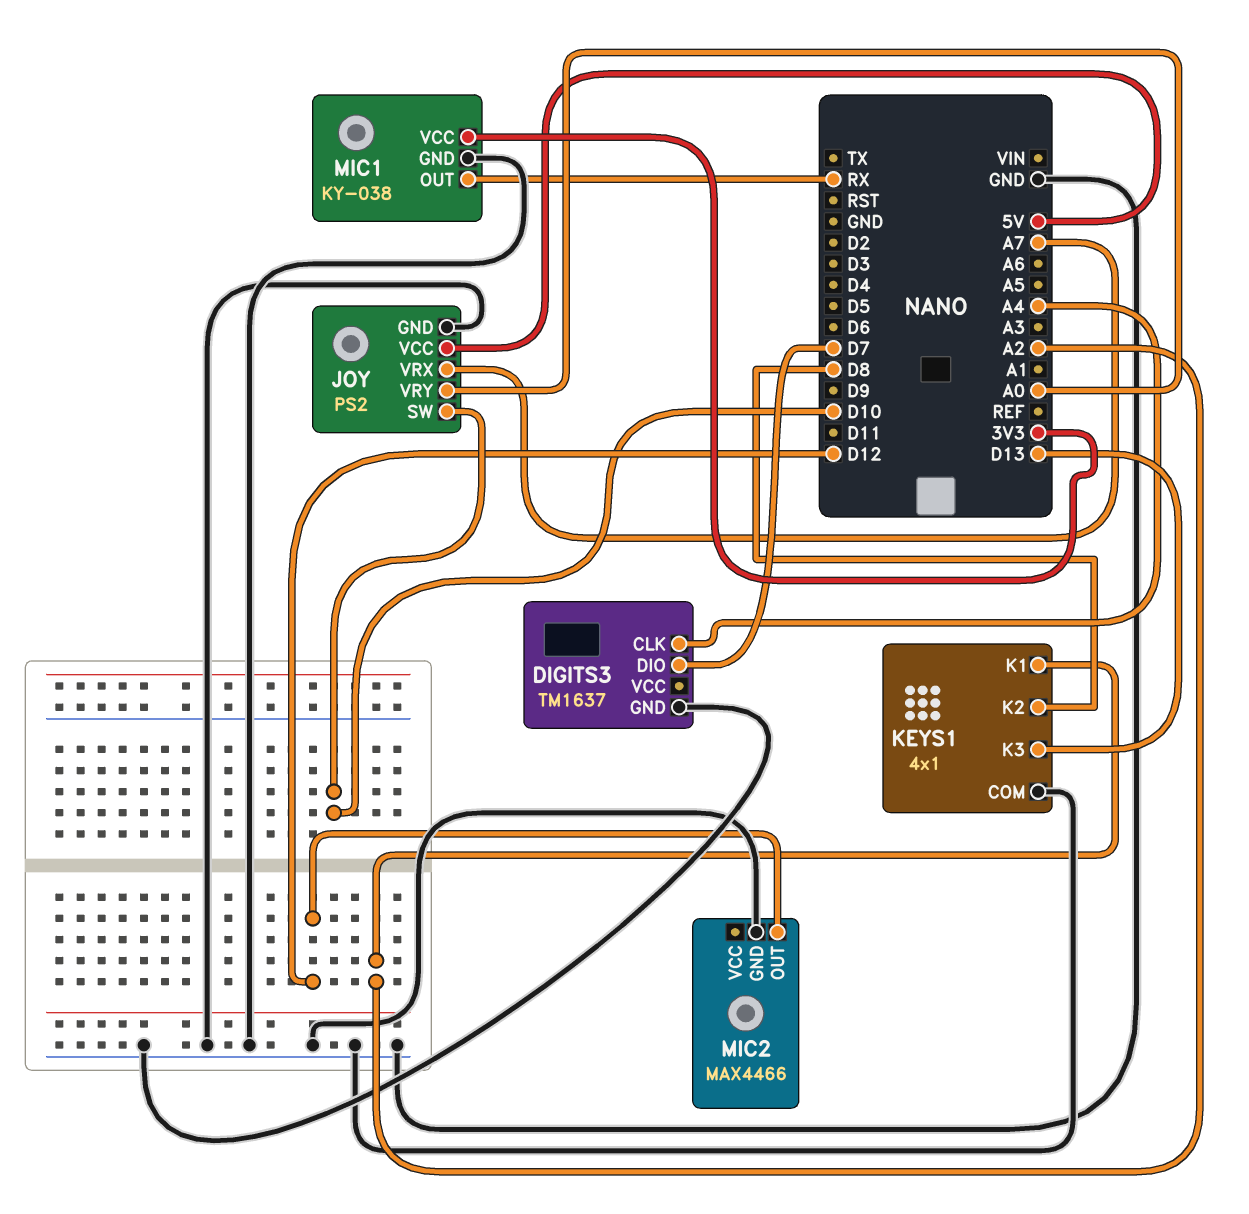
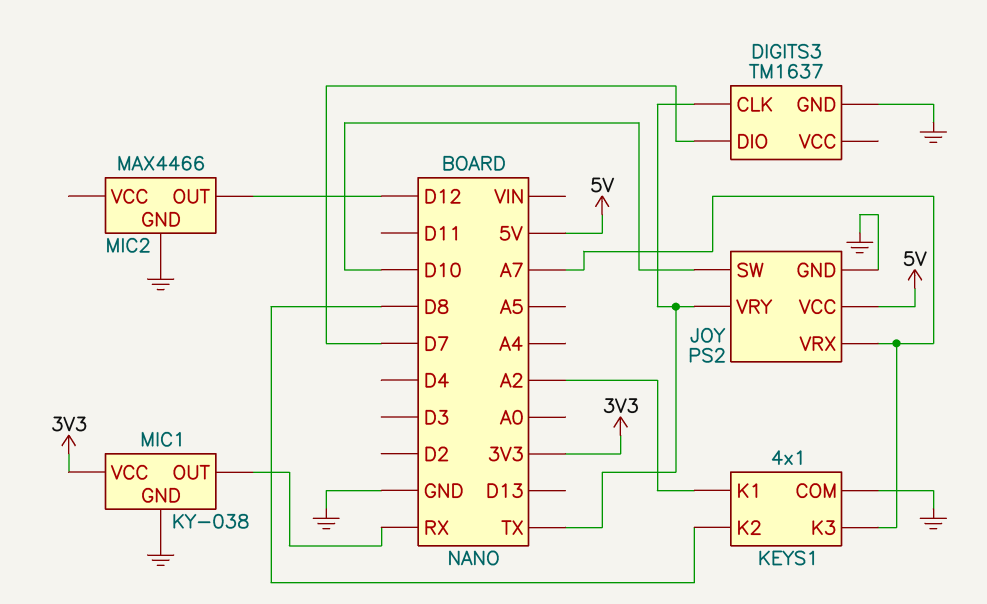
DIGITS3 pin CLK: A4 -> TX
JOY pin VRY: A0 -> TX
KEYS1 pin K3: D13 -> A7

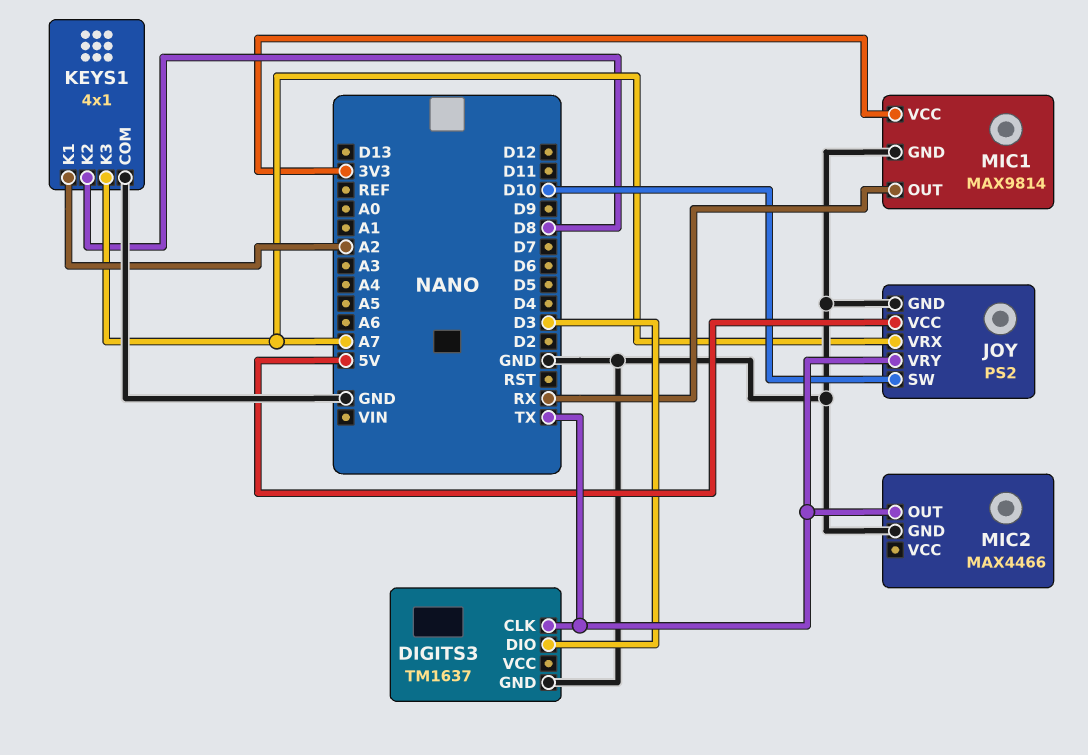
DIGITS3 pin DIO: D7 -> D3
MIC1: KY-038 -> MAX9814
MIC2 pin OUT: D12 -> TX

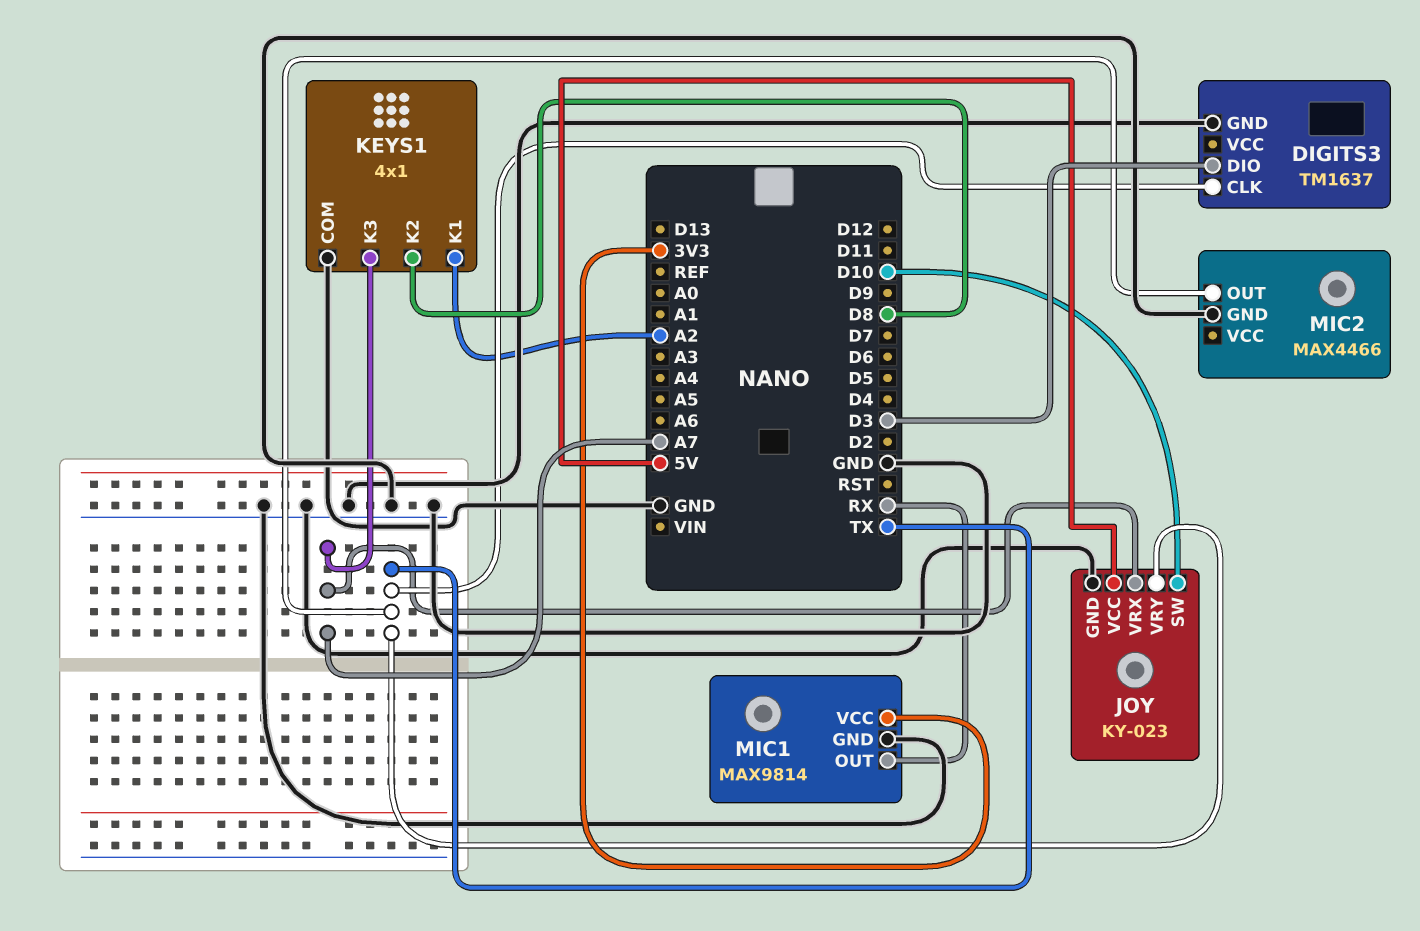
JOY: PS2 -> KY-023

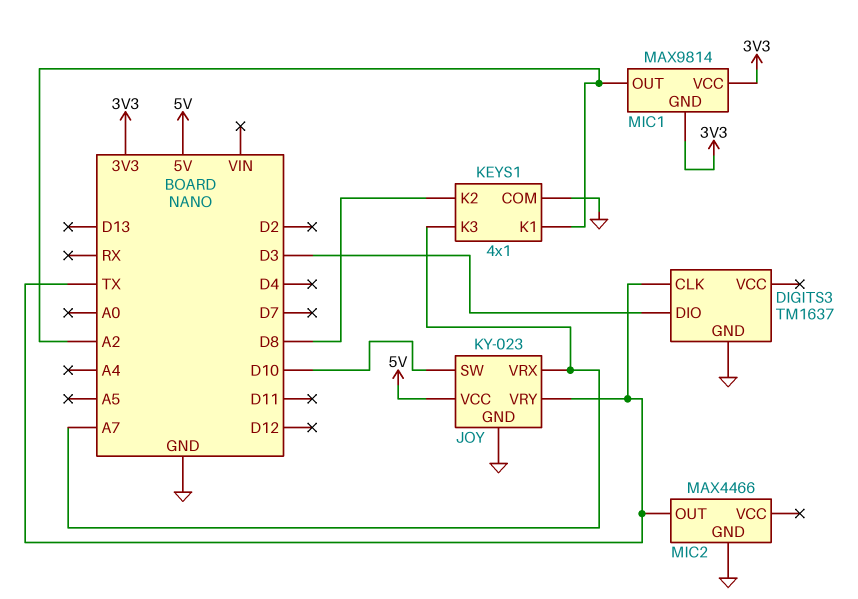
MIC1 pin GND: GND -> 3V3
MIC1 pin OUT: RX -> A2

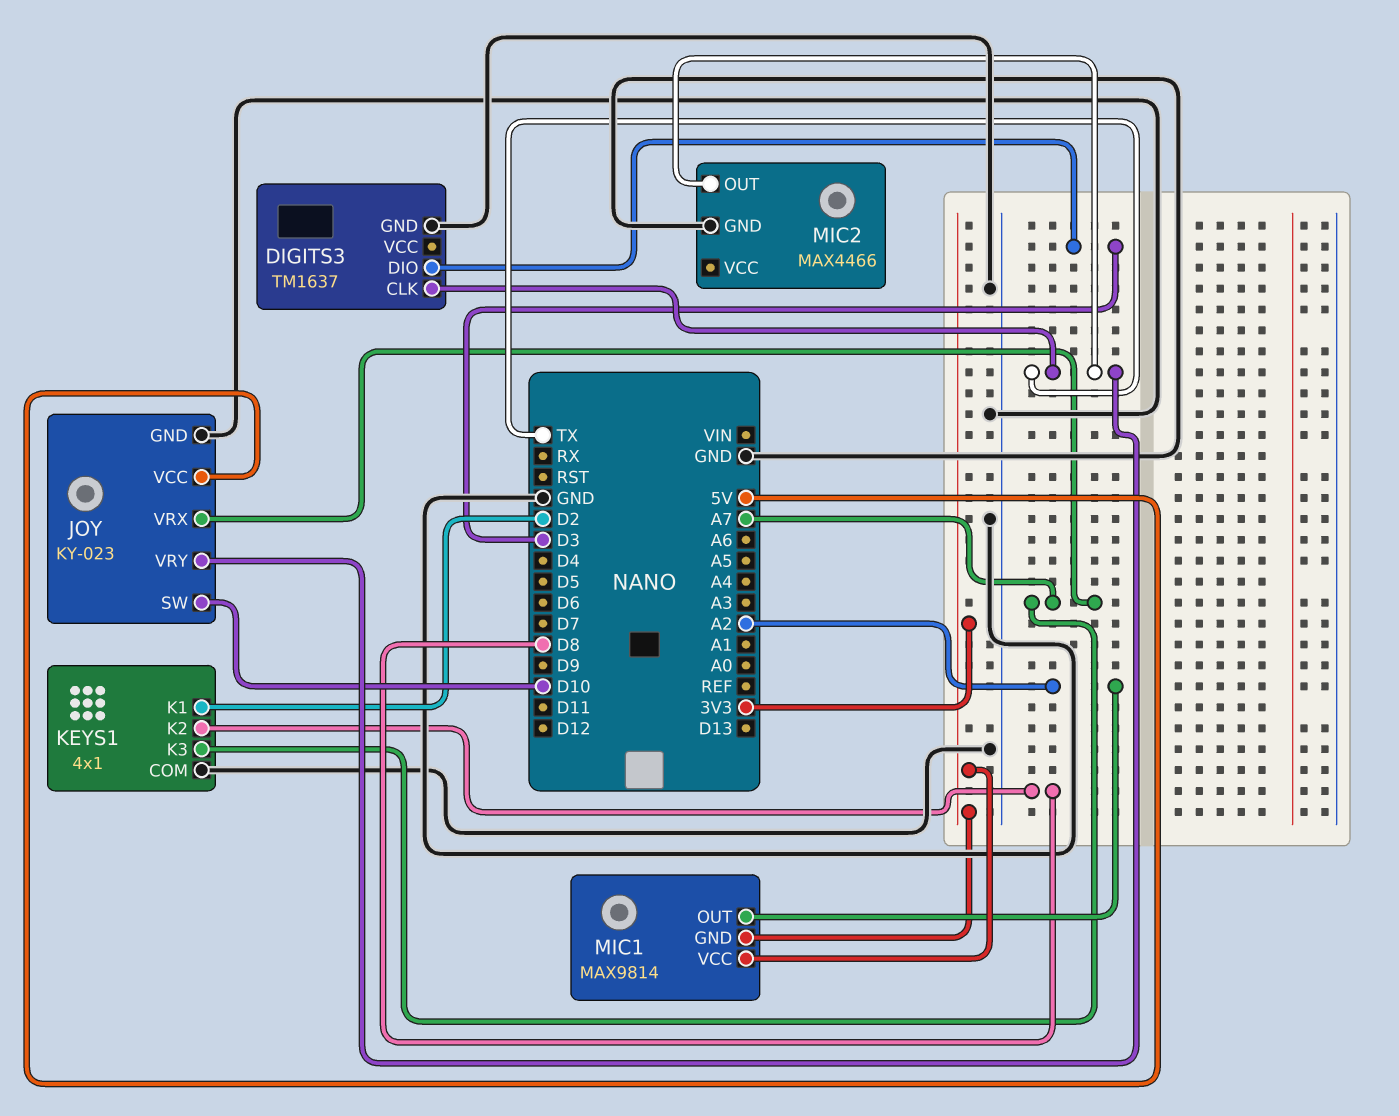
KEYS1 pin K1: A2 -> D2

